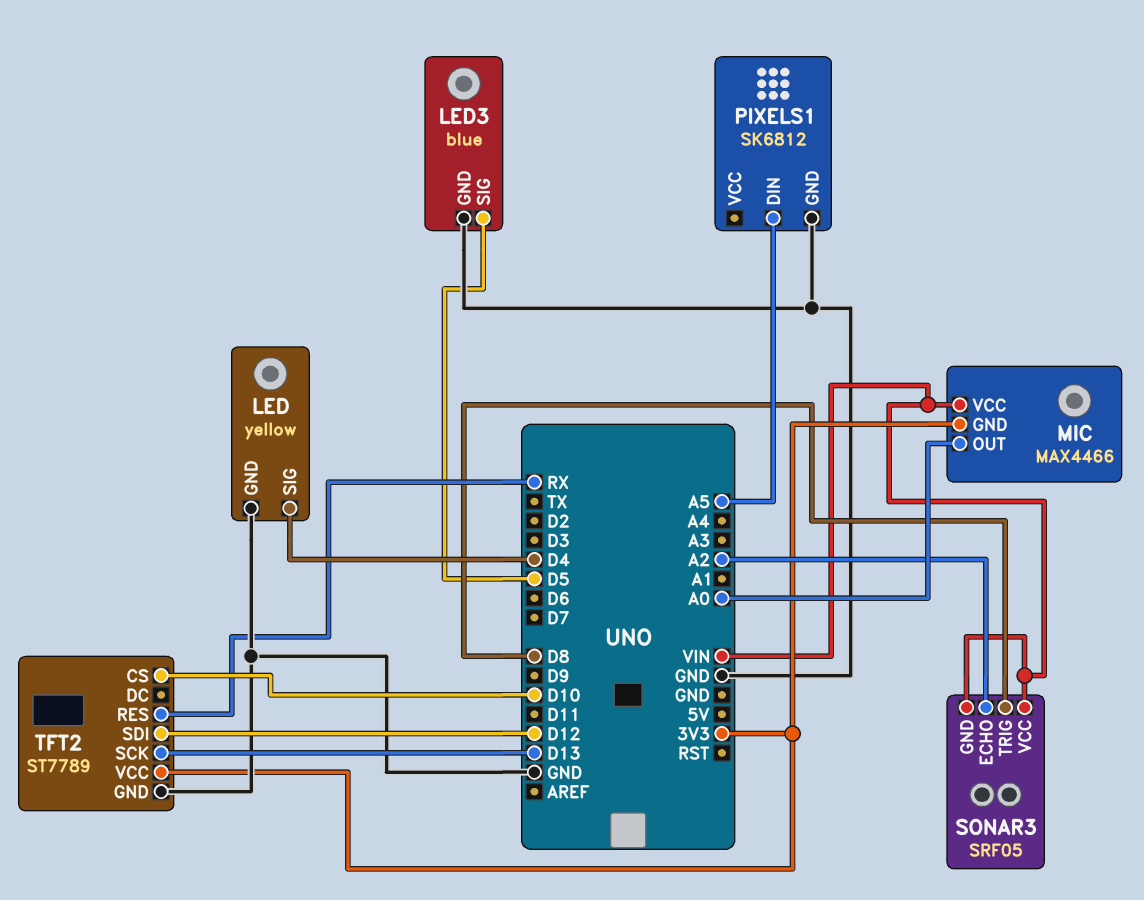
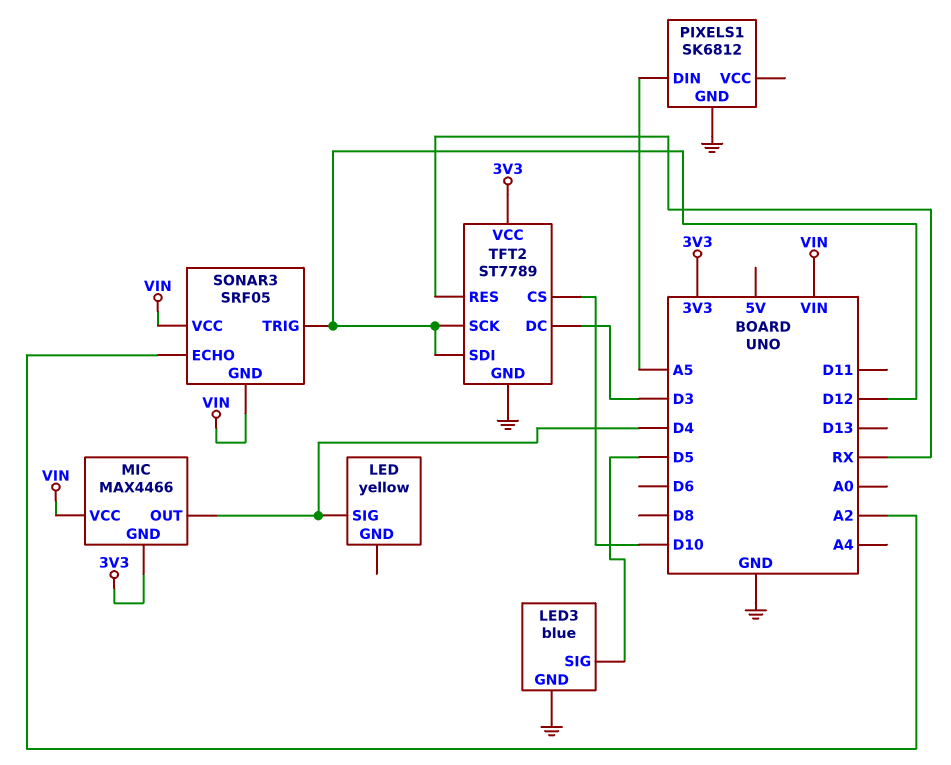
LED pin GND: GND -> none
MIC pin OUT: A0 -> D4
SONAR3 pin TRIG: D8 -> D12
TFT2 pin DC: none -> D3
TFT2 pin SCK: D13 -> D12

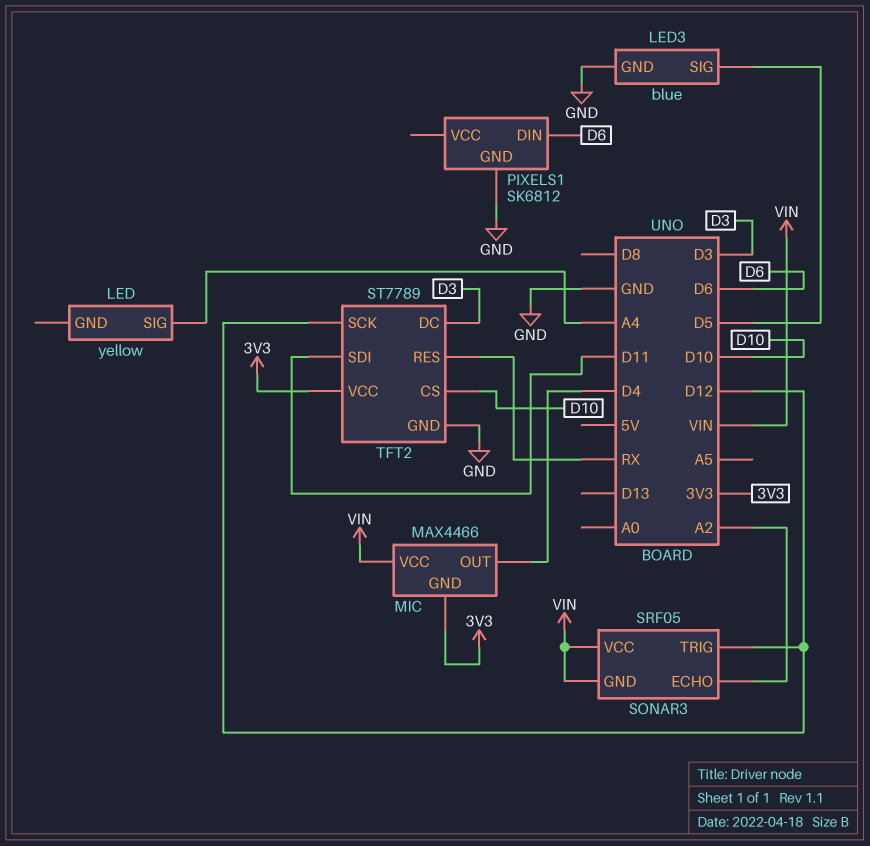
LED pin SIG: D4 -> A4
PIXELS1 pin DIN: A5 -> D6
TFT2 pin SDI: D12 -> D11

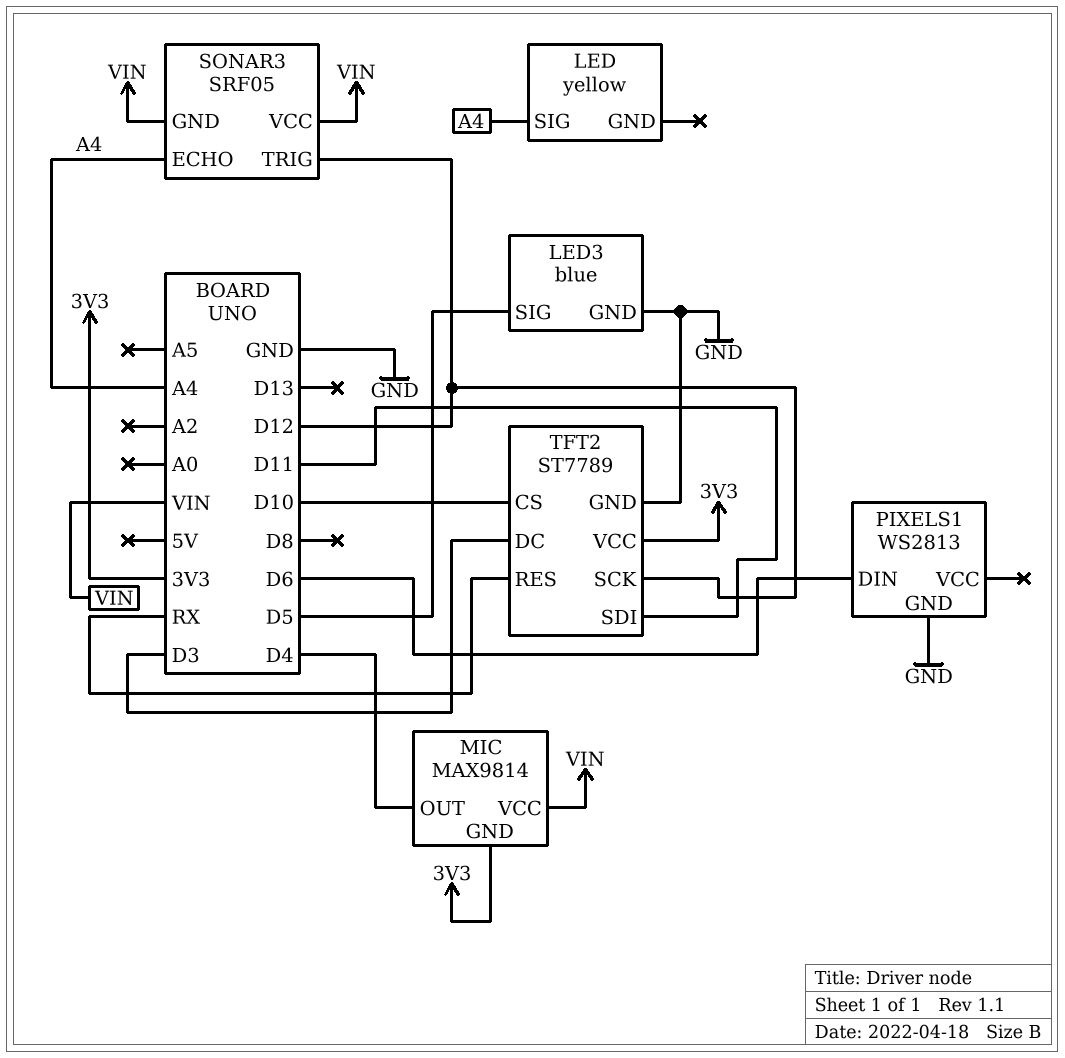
MIC: MAX4466 -> MAX9814
PIXELS1: SK6812 -> WS2813
SONAR3 pin ECHO: A2 -> A4

